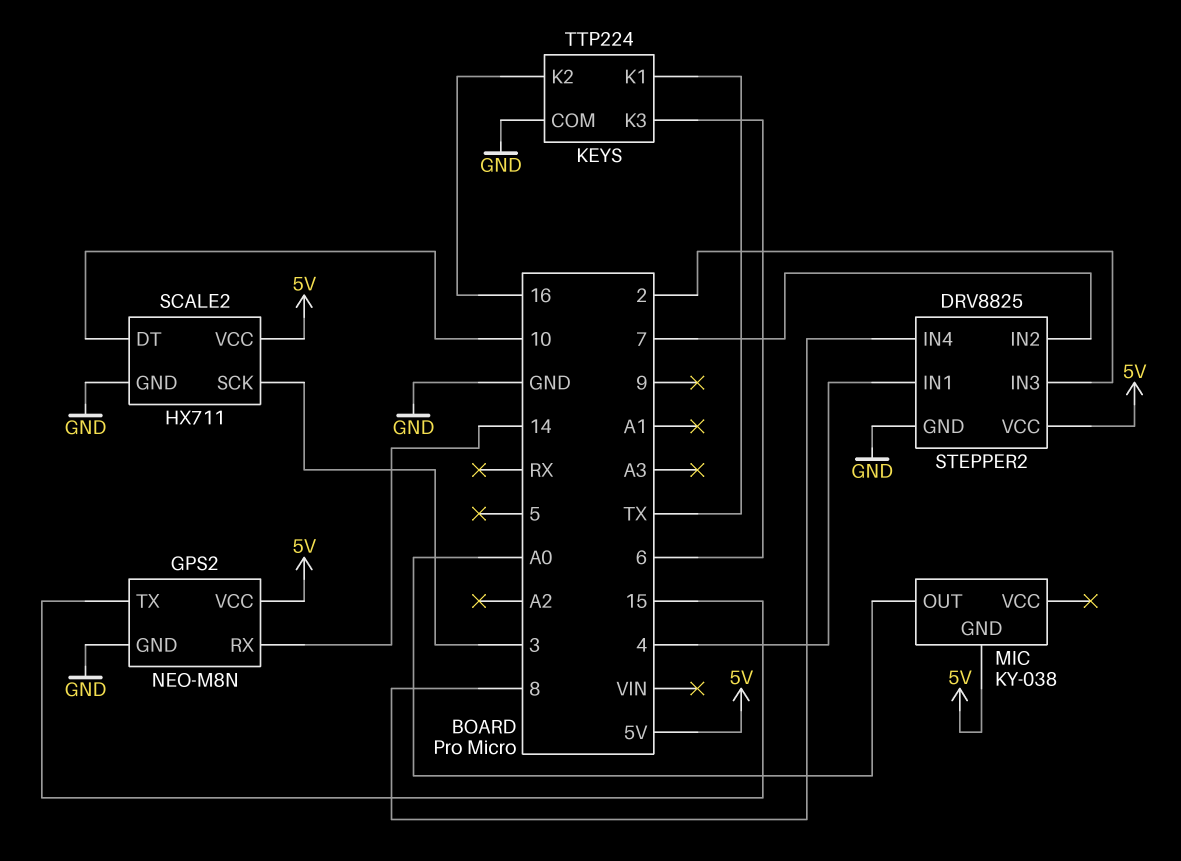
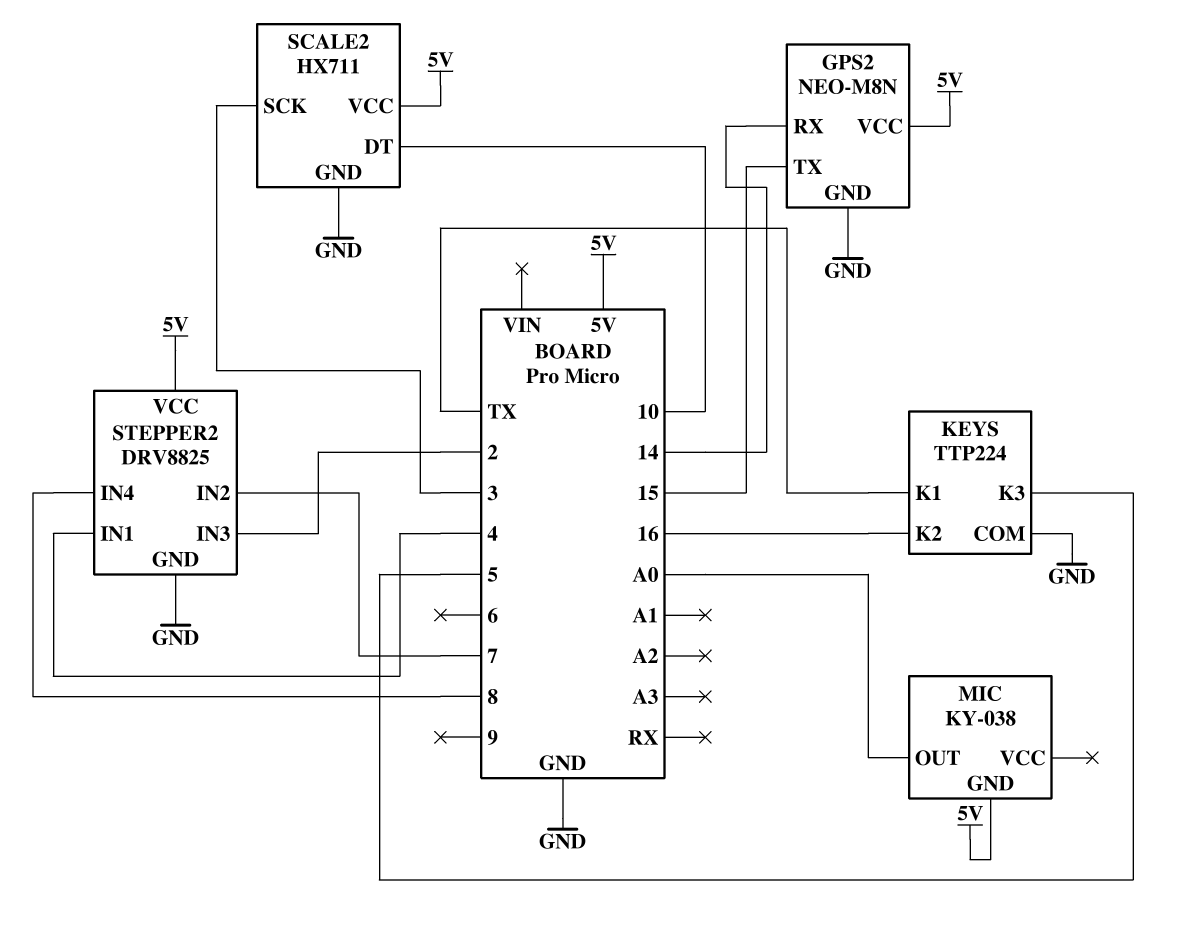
KEYS pin K3: 6 -> 5

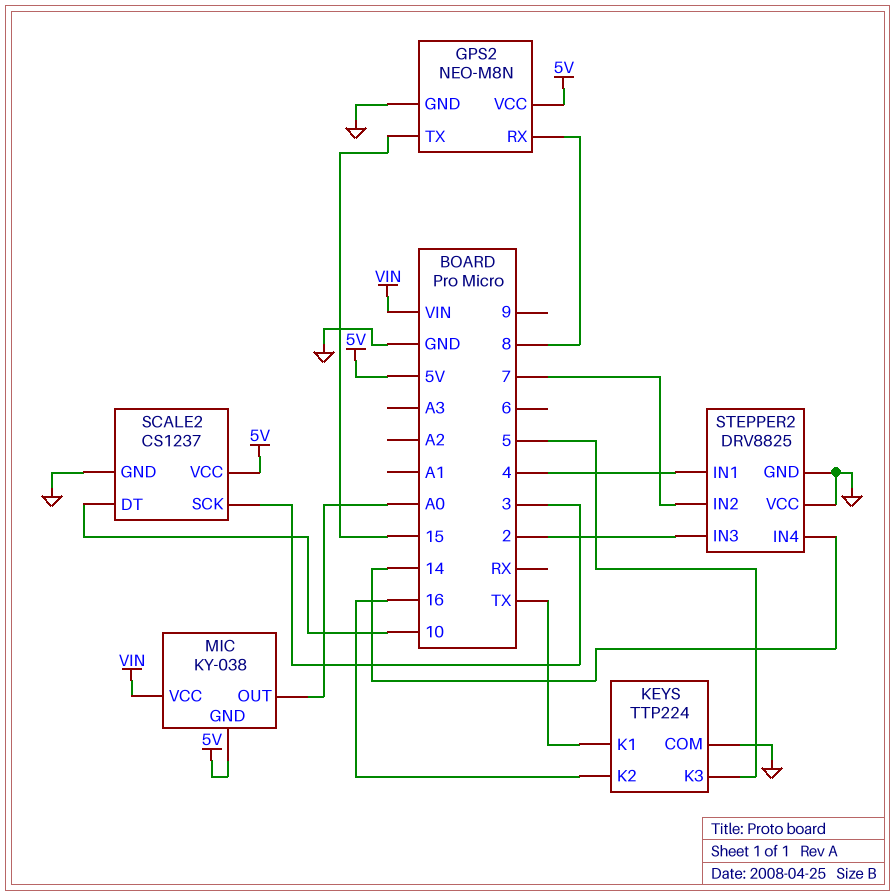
GPS2 pin RX: 14 -> 8
MIC pin VCC: none -> VIN
SCALE2: HX711 -> CS1237
STEPPER2 pin IN4: 8 -> 14
STEPPER2 pin VCC: 5V -> GND

